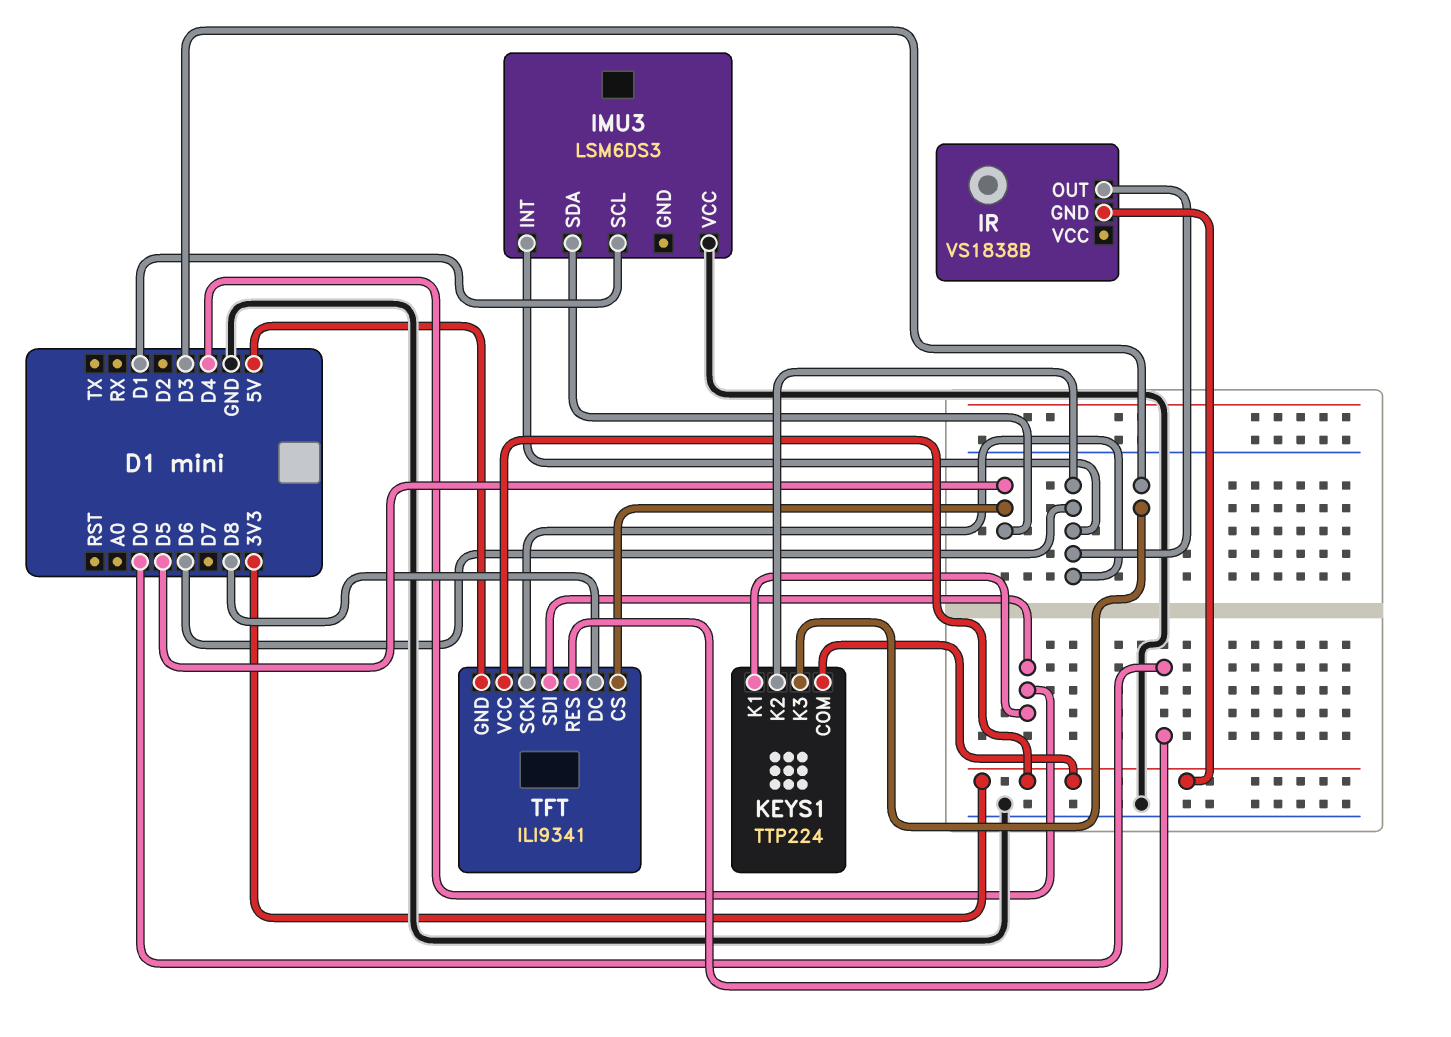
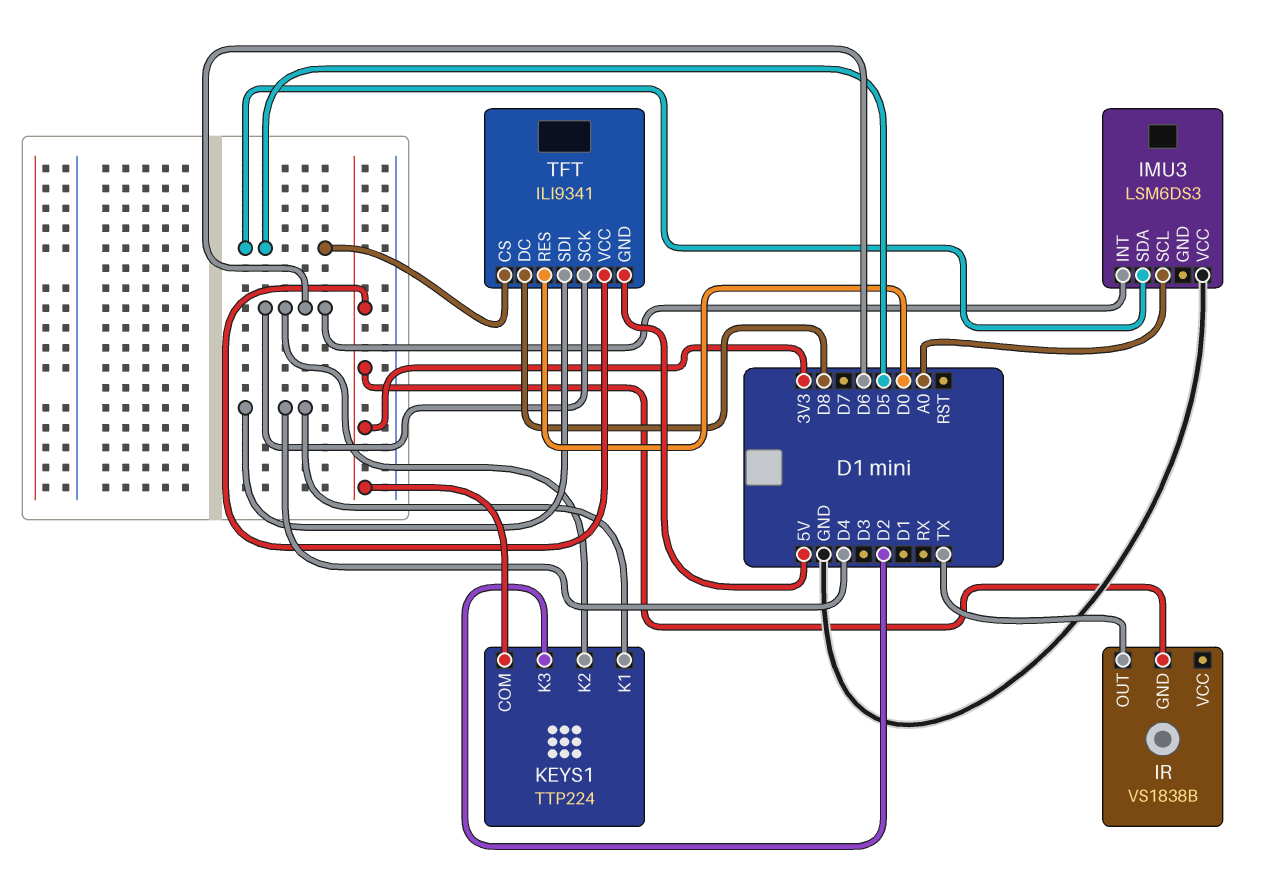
IMU3 pin SCL: D1 -> A0
IR pin OUT: D6 -> TX
KEYS1 pin K3: D3 -> D2

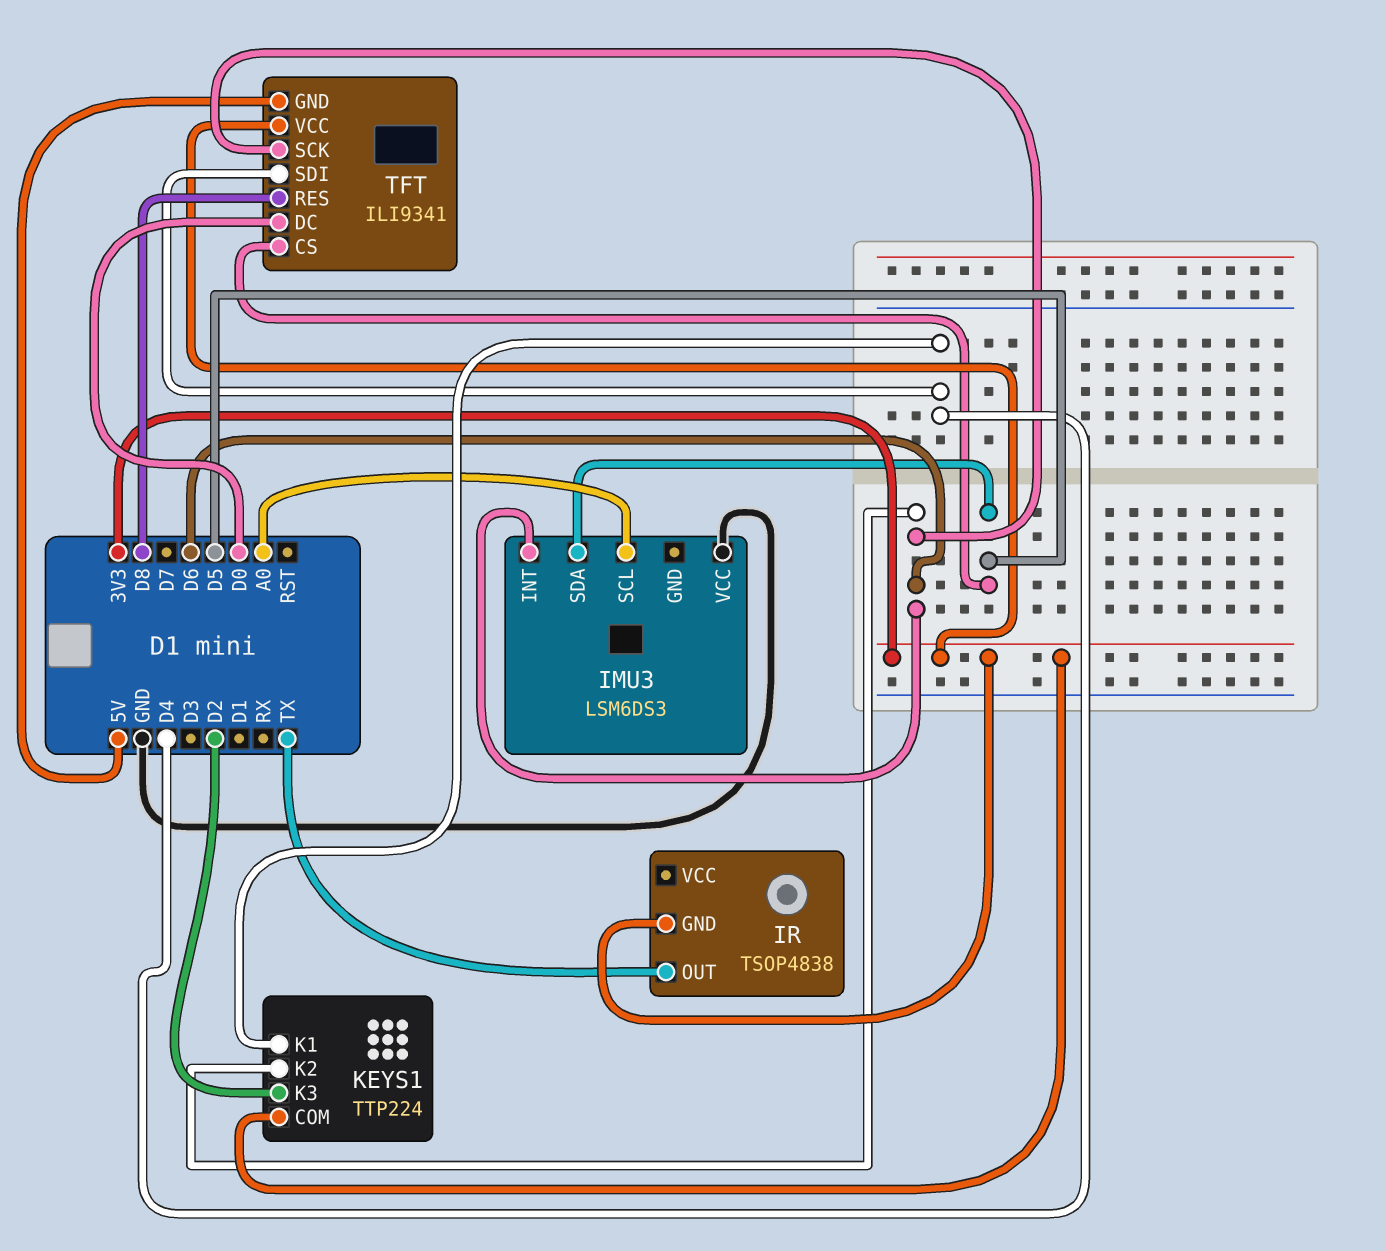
IR: VS1838B -> TSOP4838
TFT pin DC: D8 -> D0
TFT pin RES: D0 -> D8

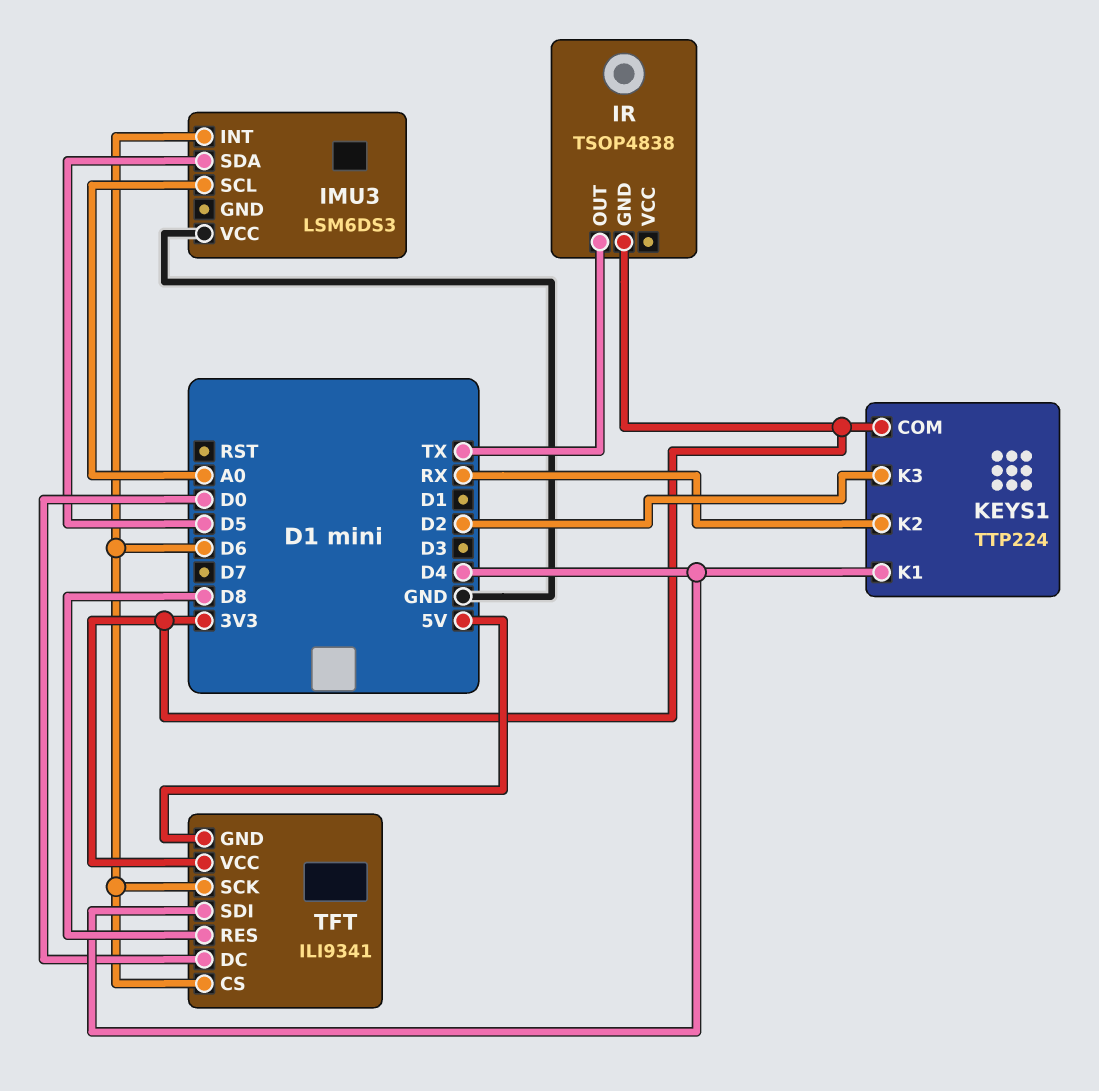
KEYS1 pin K2: D6 -> RX
TFT pin CS: D5 -> D6

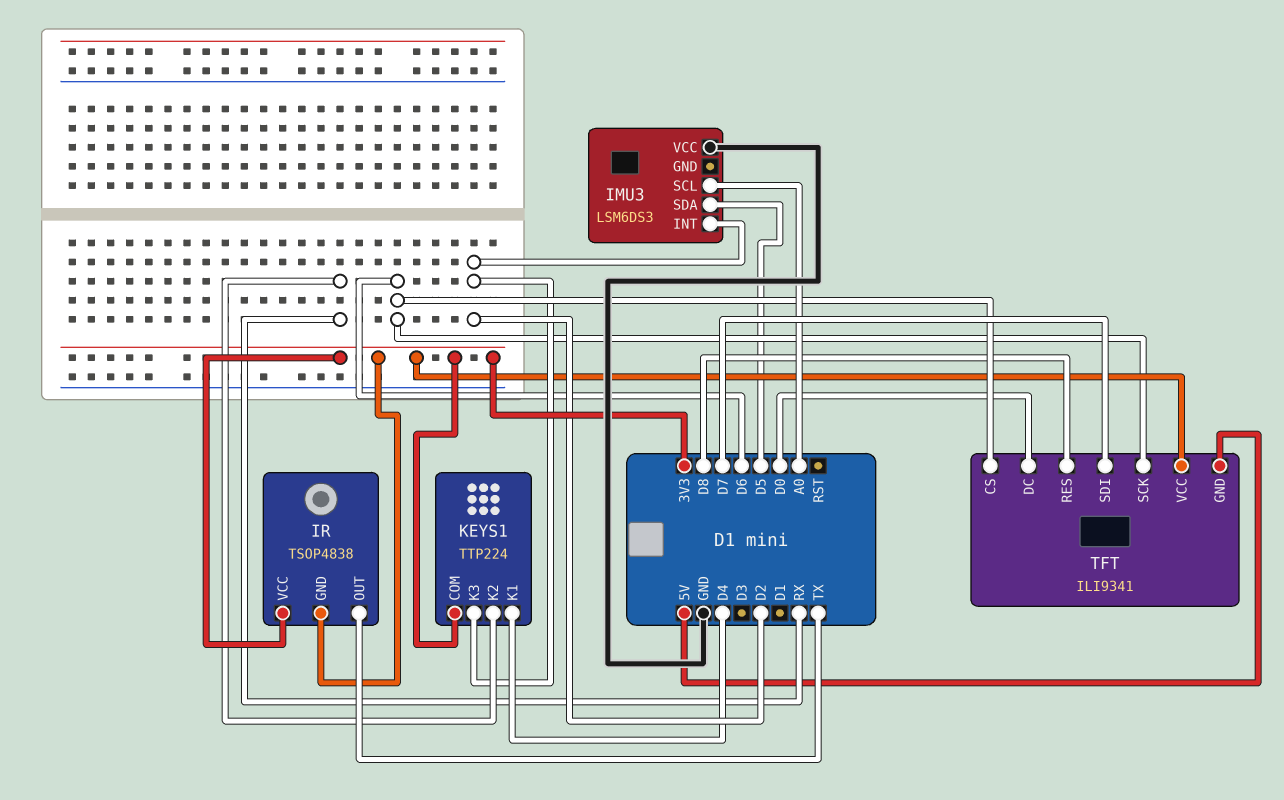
IMU3 pin INT: D6 -> D2
IR pin VCC: none -> 3V3
TFT pin SDI: D4 -> D7

